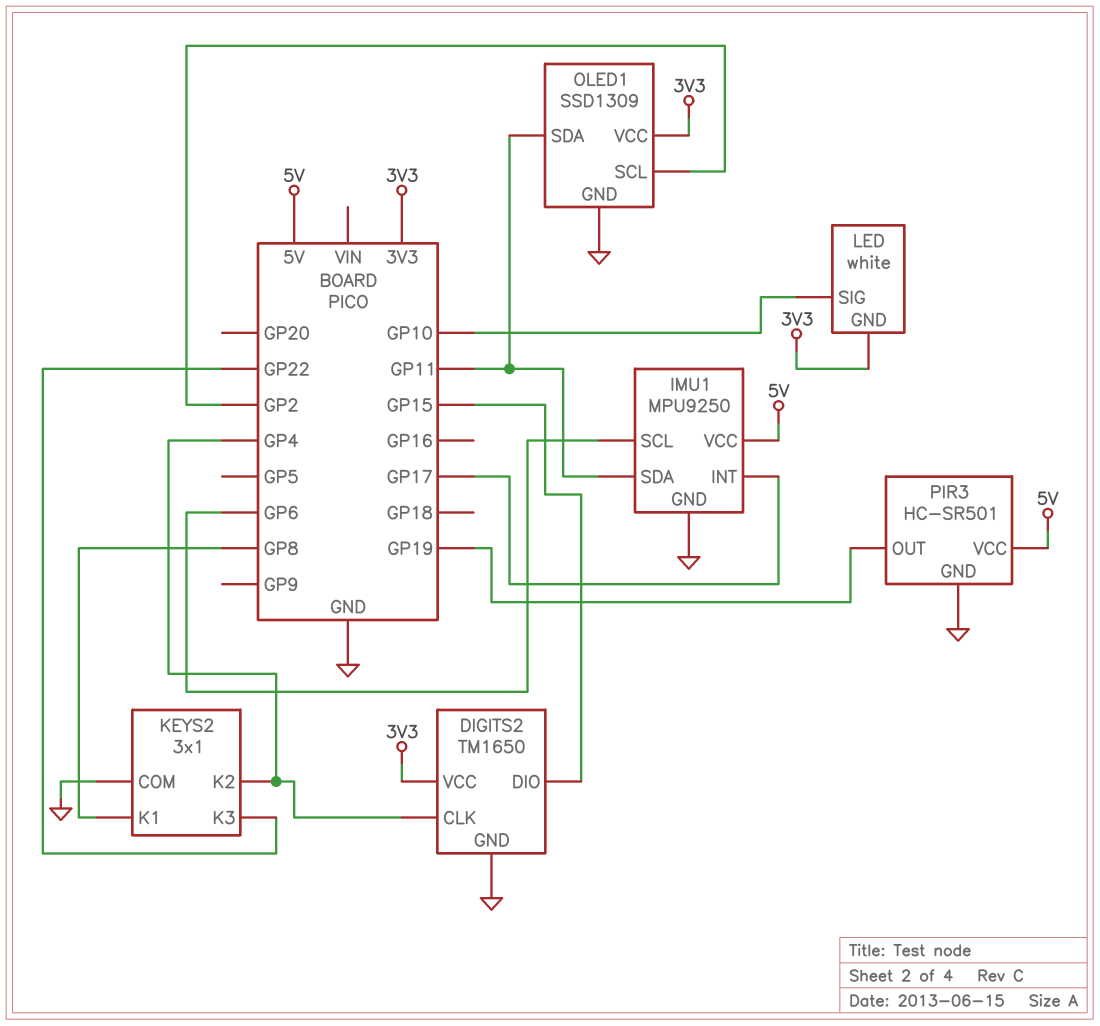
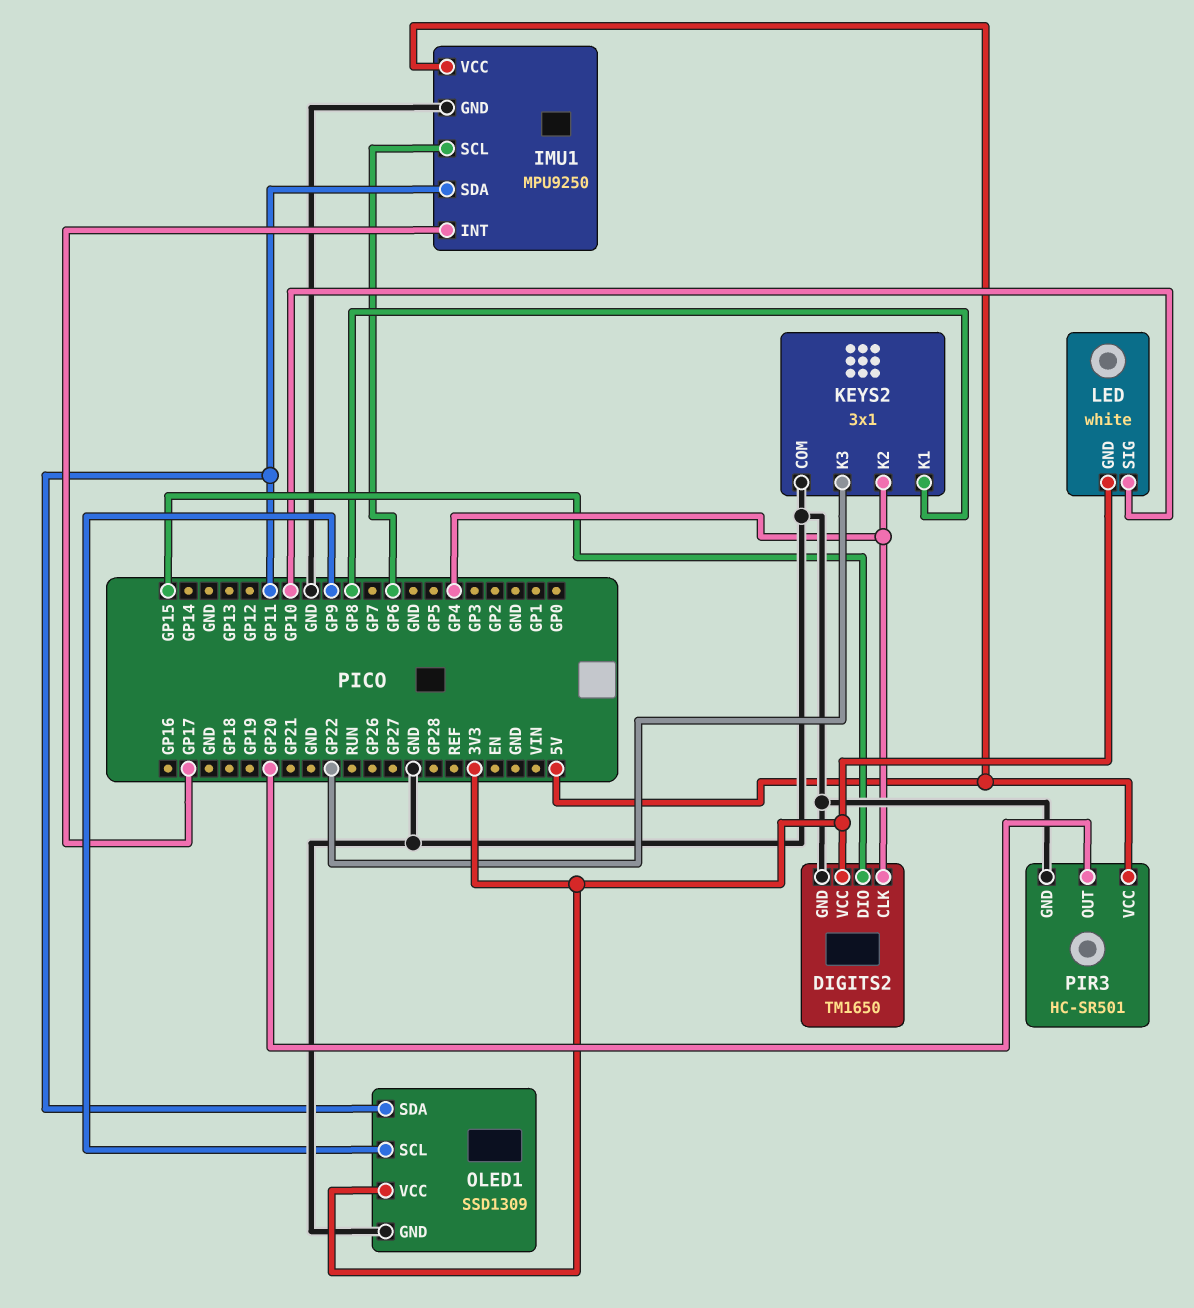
OLED1 pin SCL: GP2 -> GP9
PIR3 pin OUT: GP19 -> GP20

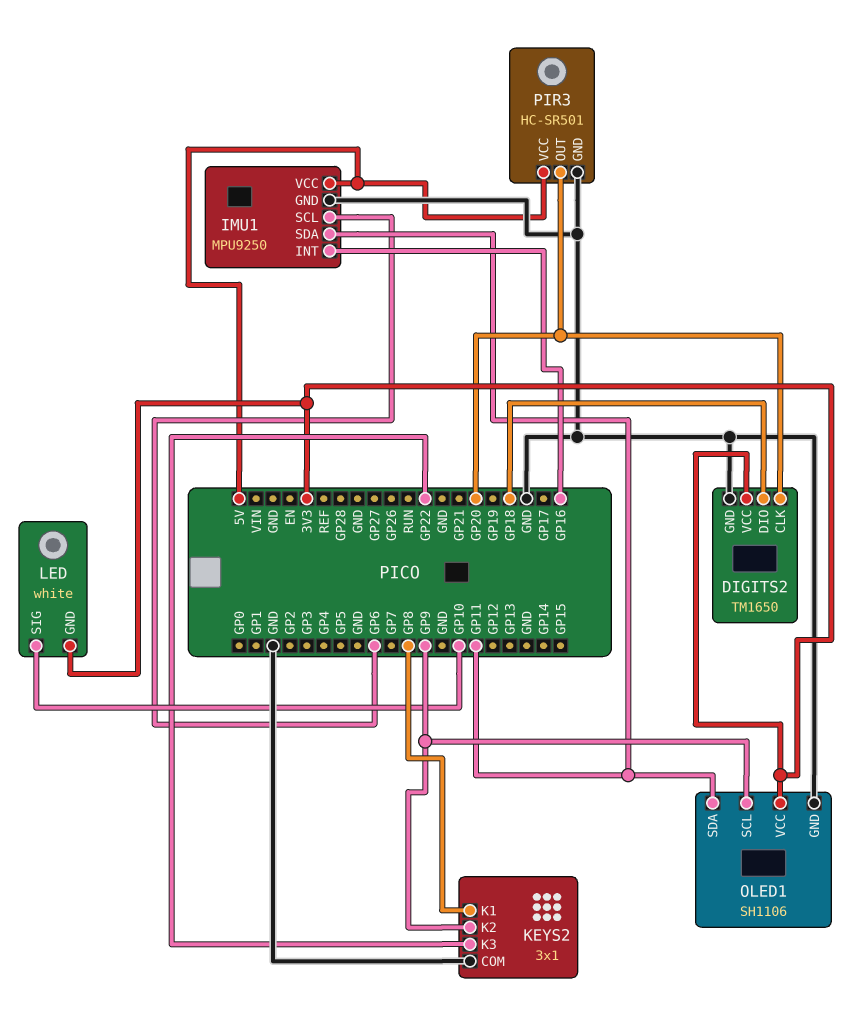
DIGITS2 pin CLK: GP4 -> GP20
DIGITS2 pin DIO: GP15 -> GP18
IMU1 pin INT: GP17 -> GP16
KEYS2 pin K2: GP4 -> GP9
OLED1: SSD1309 -> SH1106

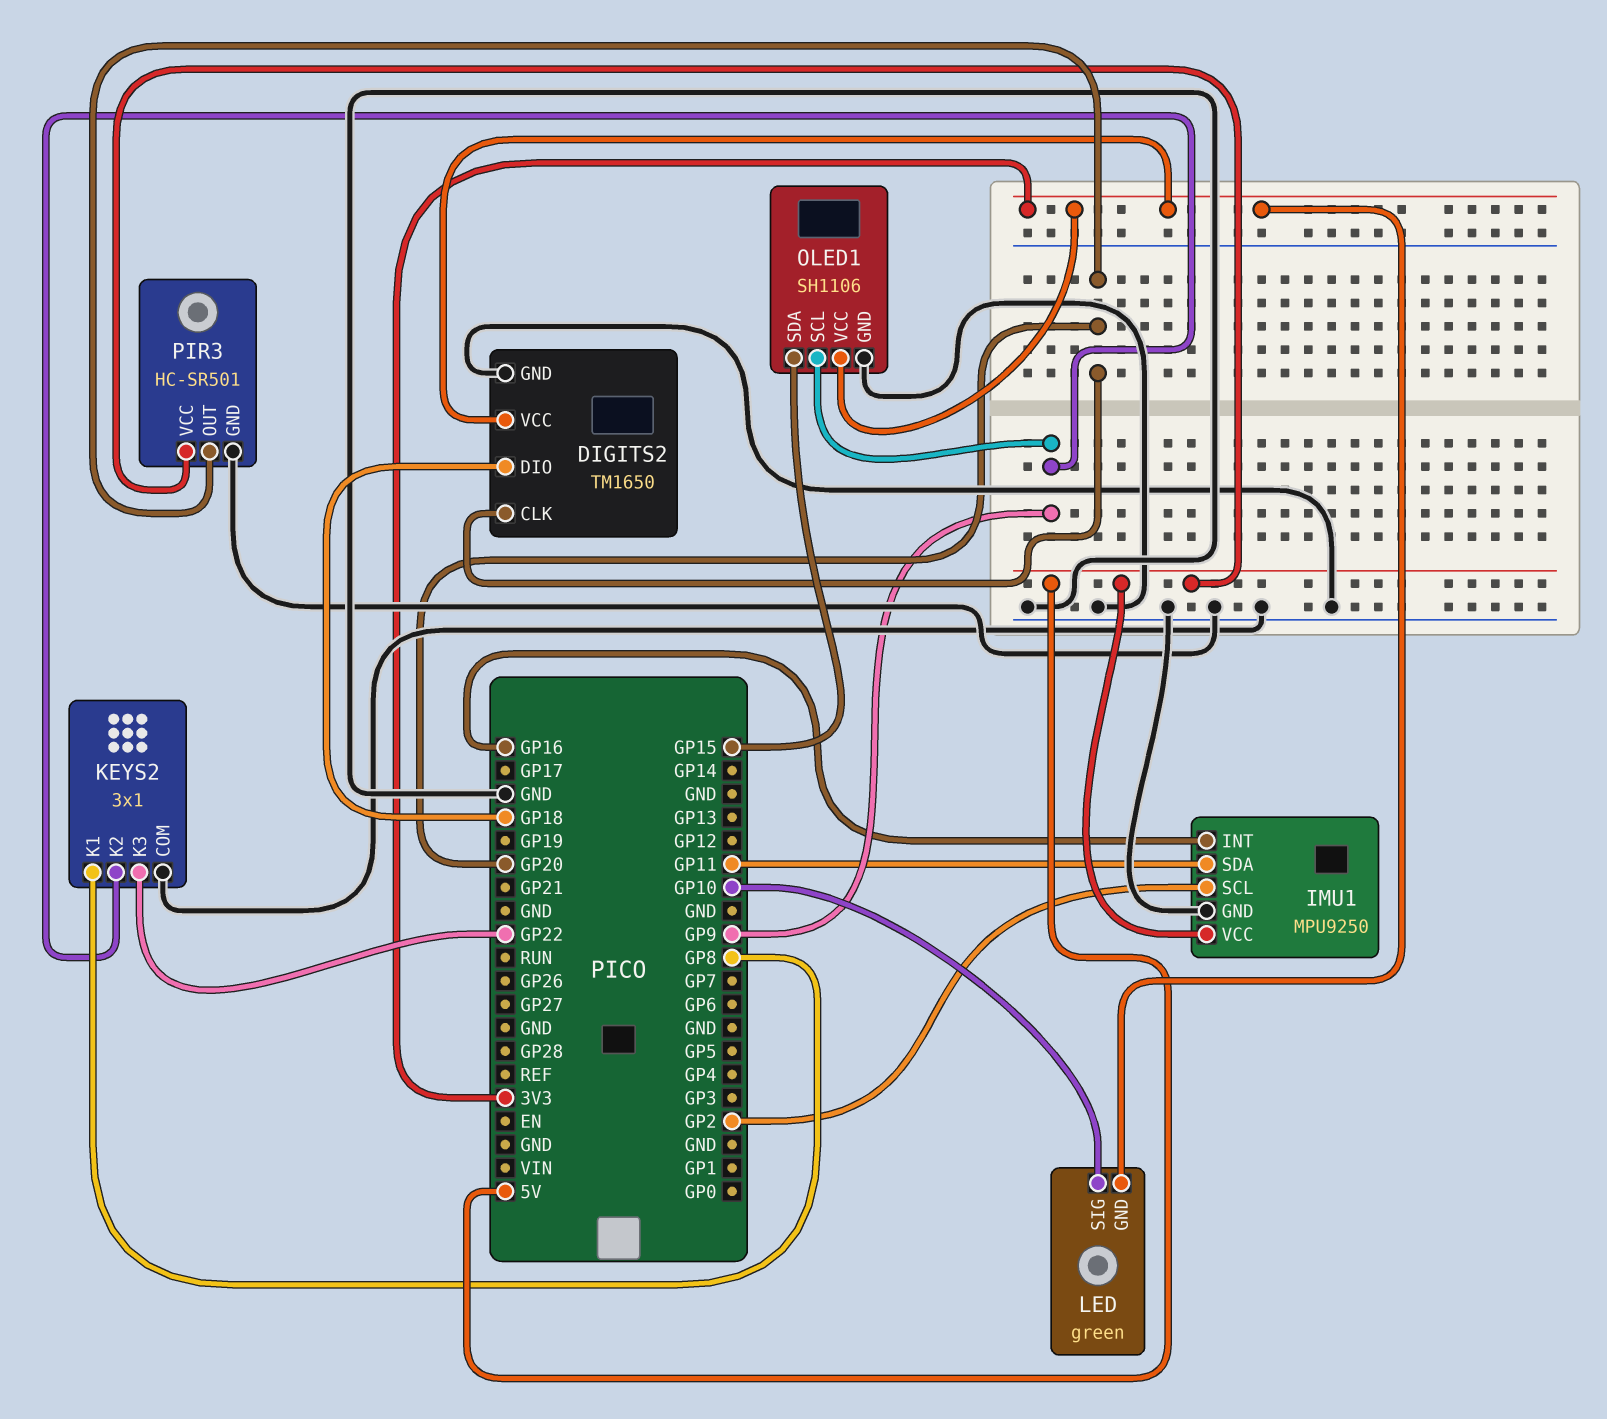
IMU1 pin SCL: GP6 -> GP2
LED: white -> green
OLED1 pin SDA: GP11 -> GP15

